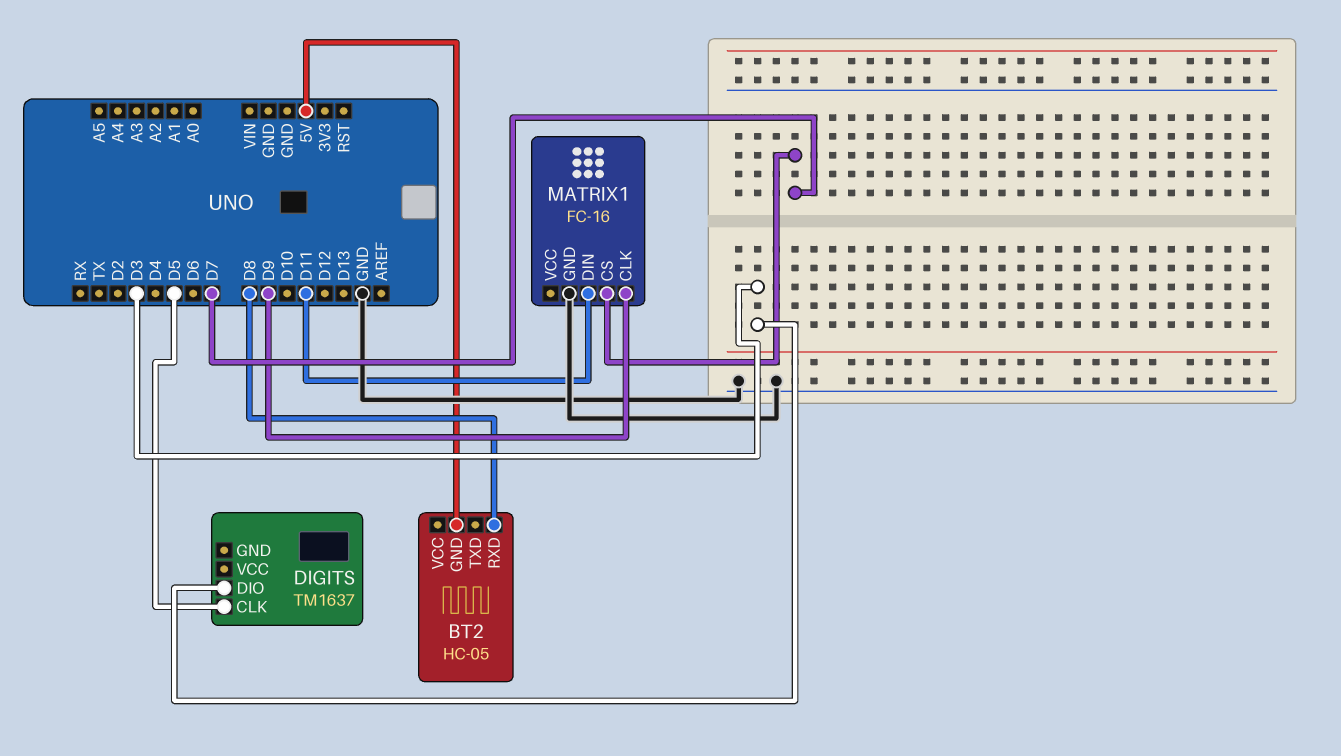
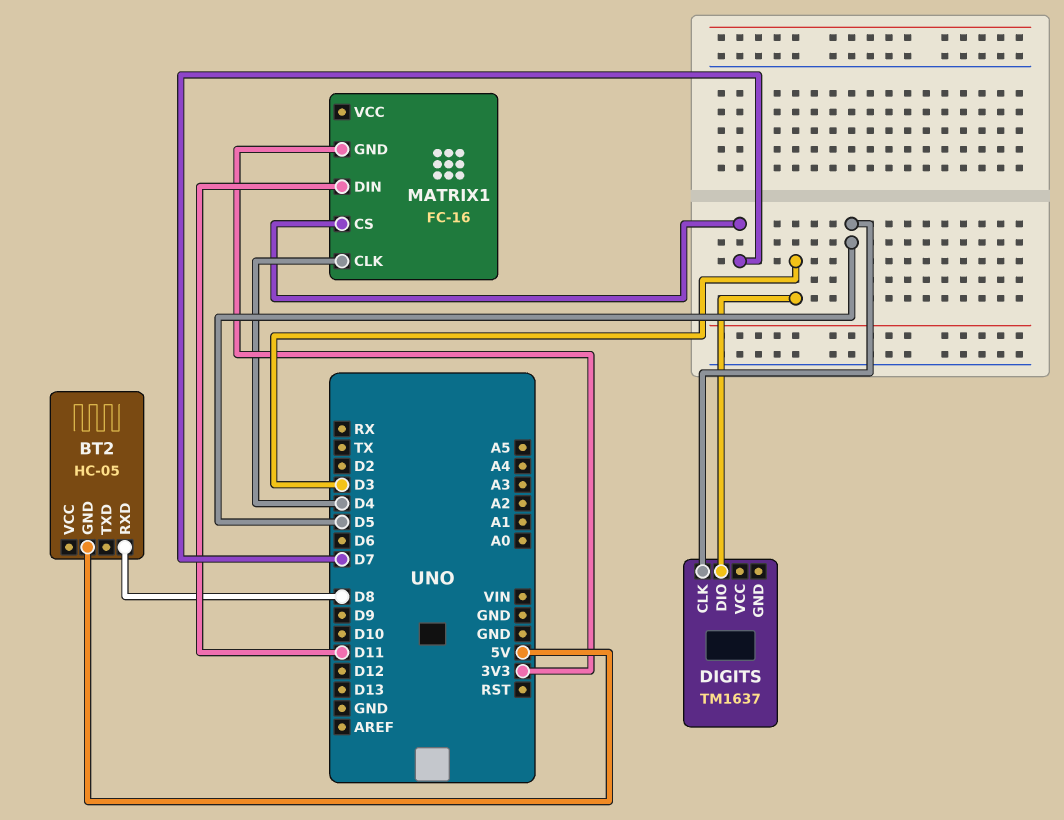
MATRIX1 pin CLK: D9 -> D4
MATRIX1 pin GND: GND -> 3V3

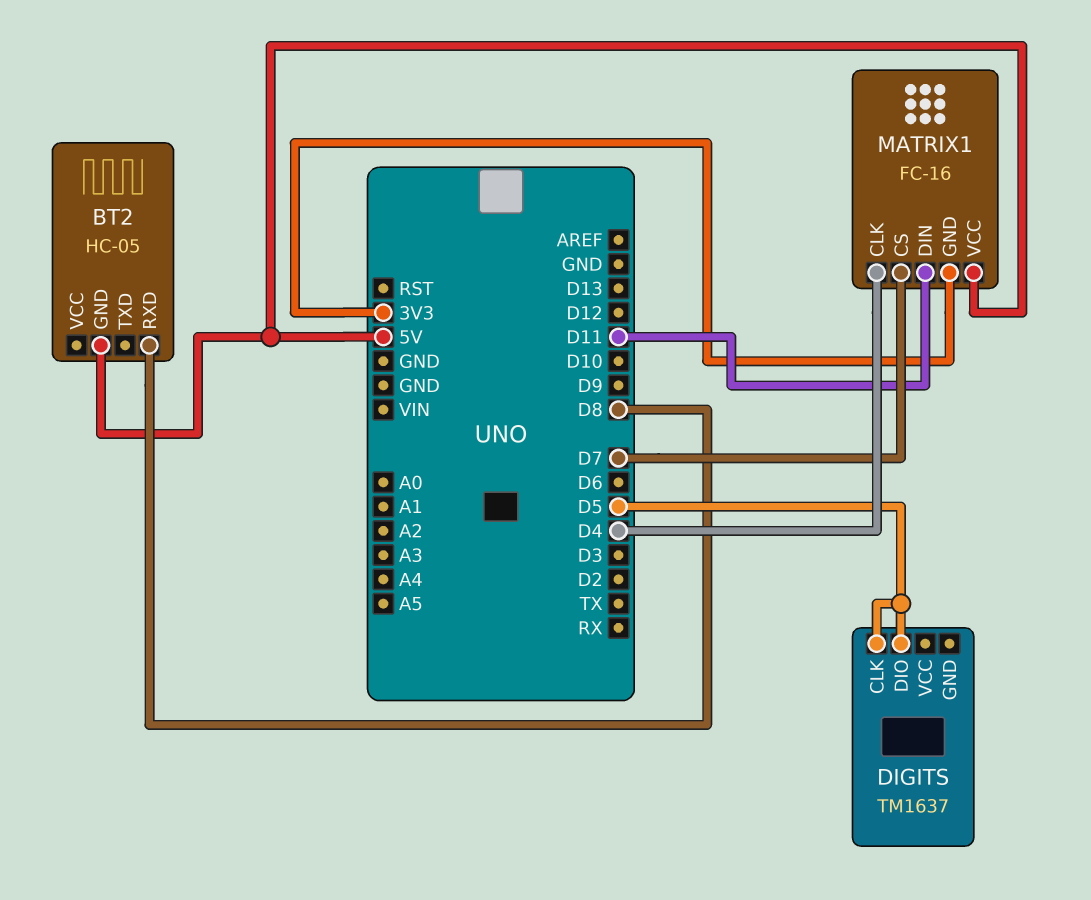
DIGITS pin DIO: D3 -> D5
MATRIX1 pin VCC: none -> 5V

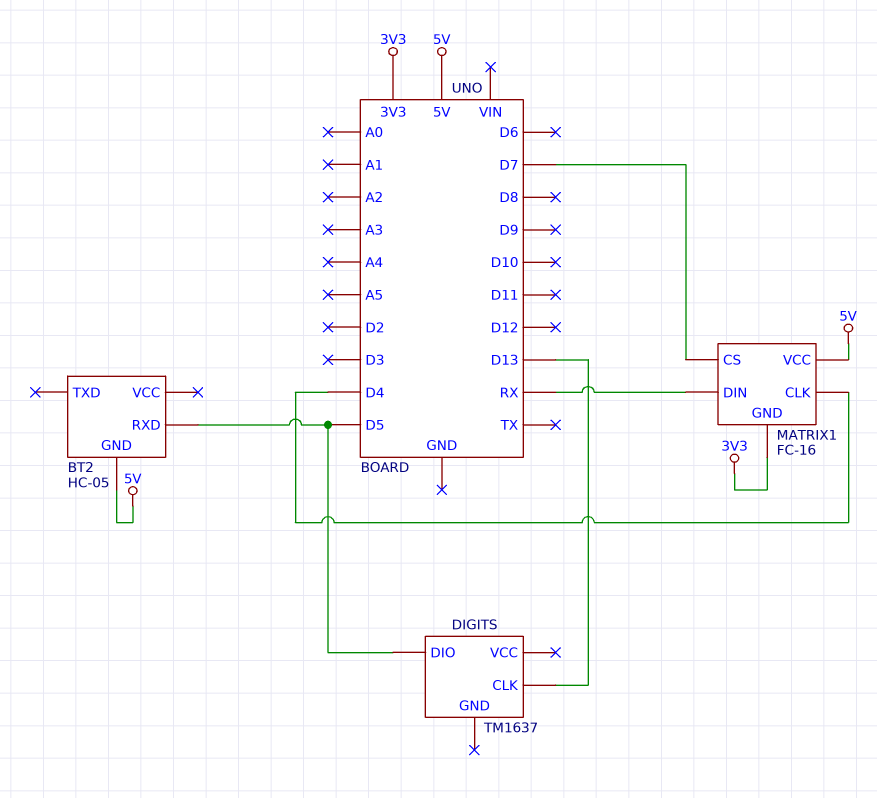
BT2 pin RXD: D8 -> D5
DIGITS pin CLK: D5 -> D13
MATRIX1 pin DIN: D11 -> RX

